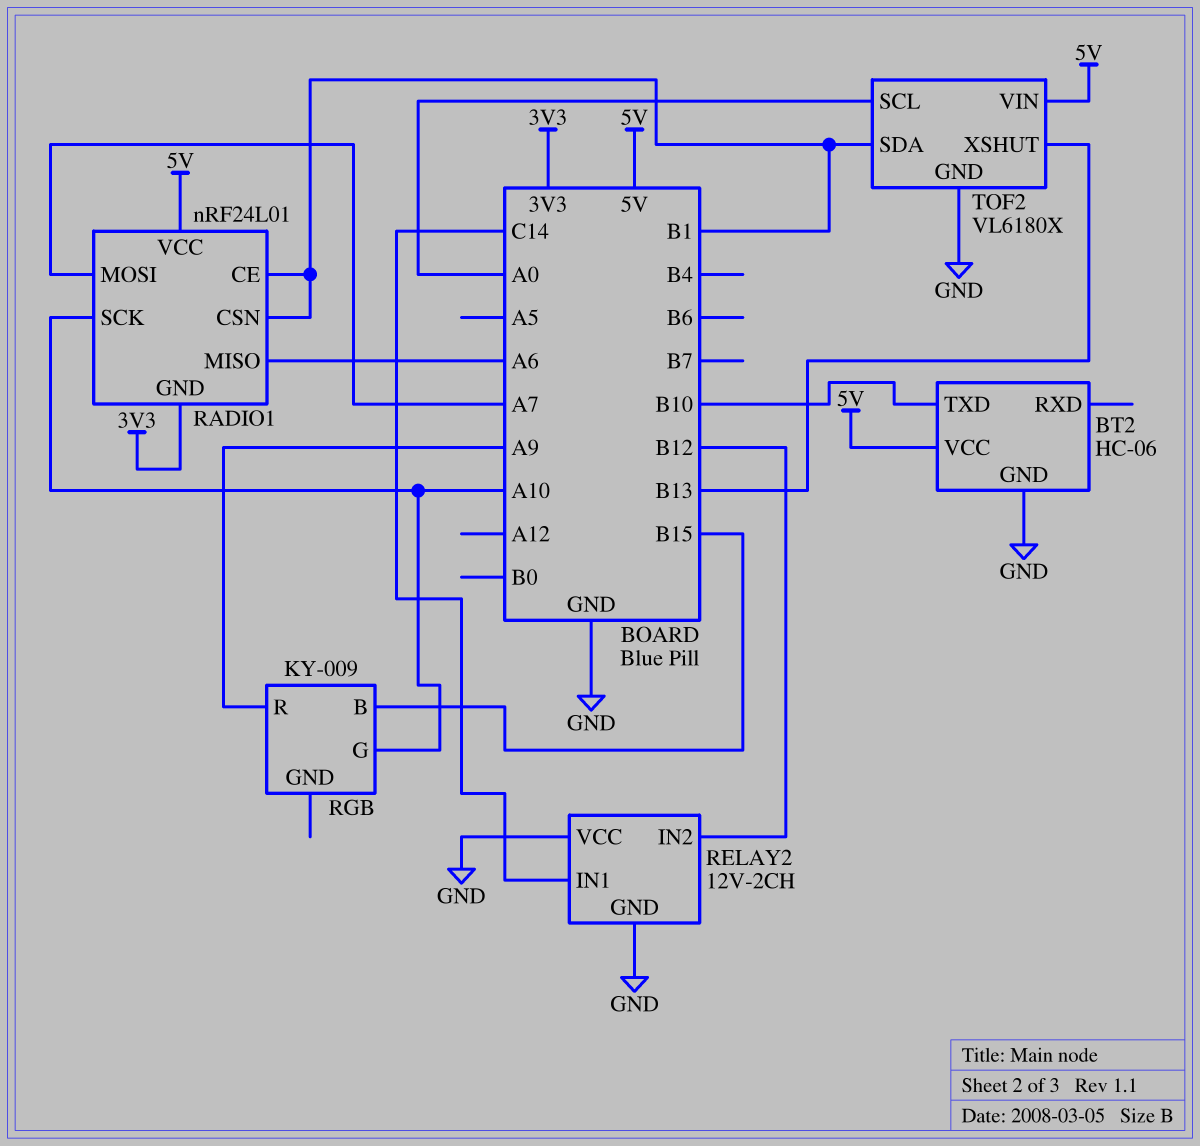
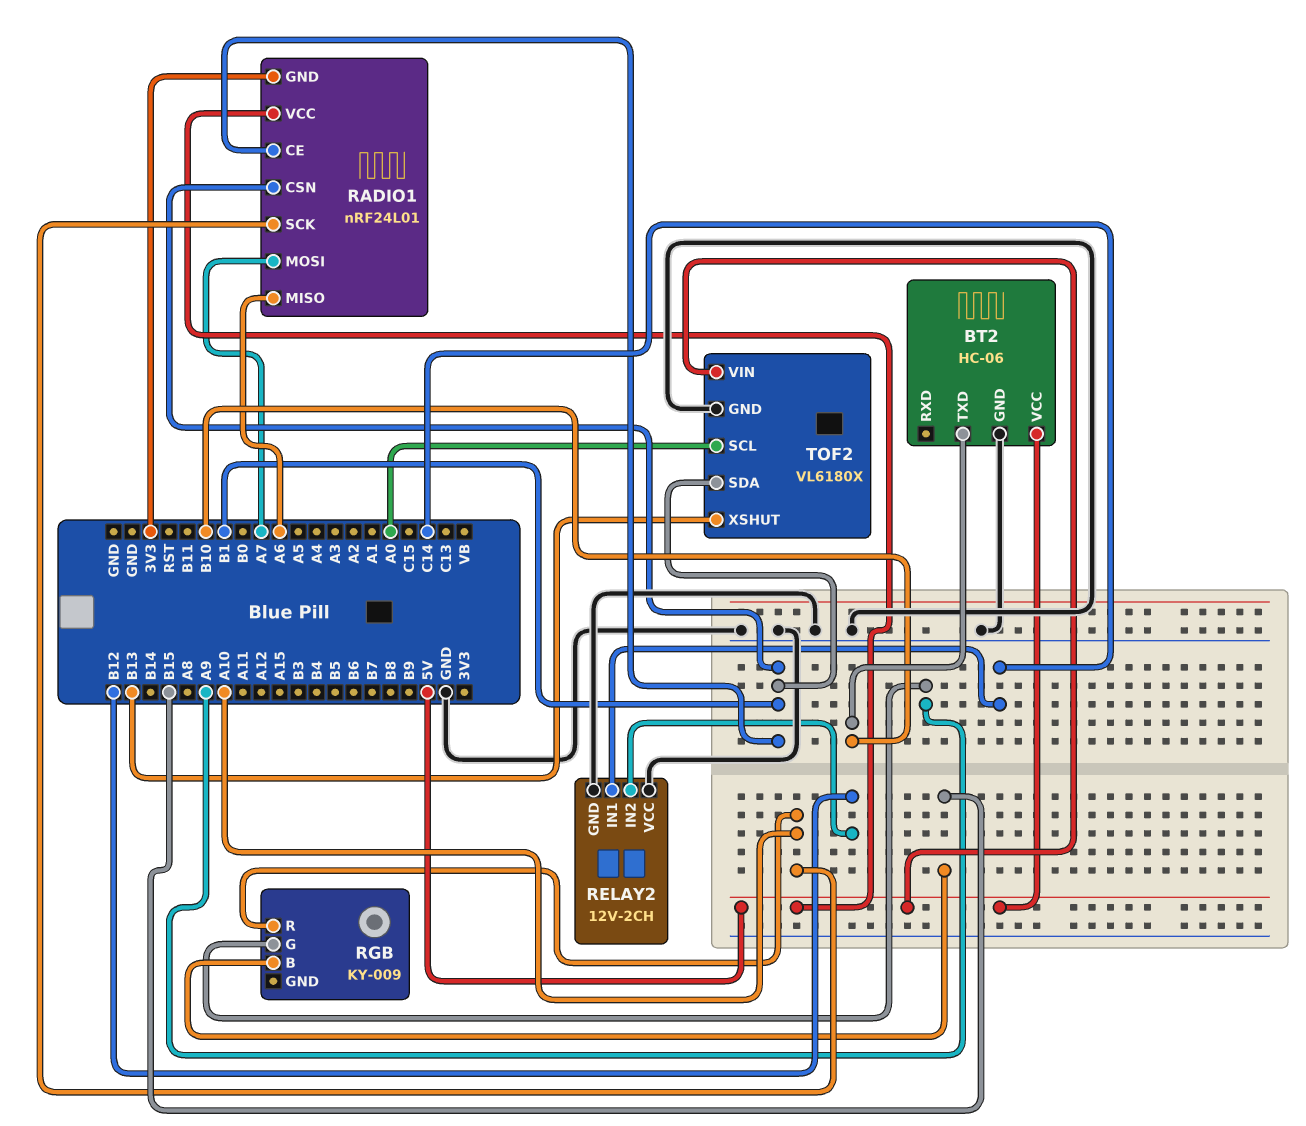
RGB pin G: A10 -> A9
RGB pin R: A9 -> A10

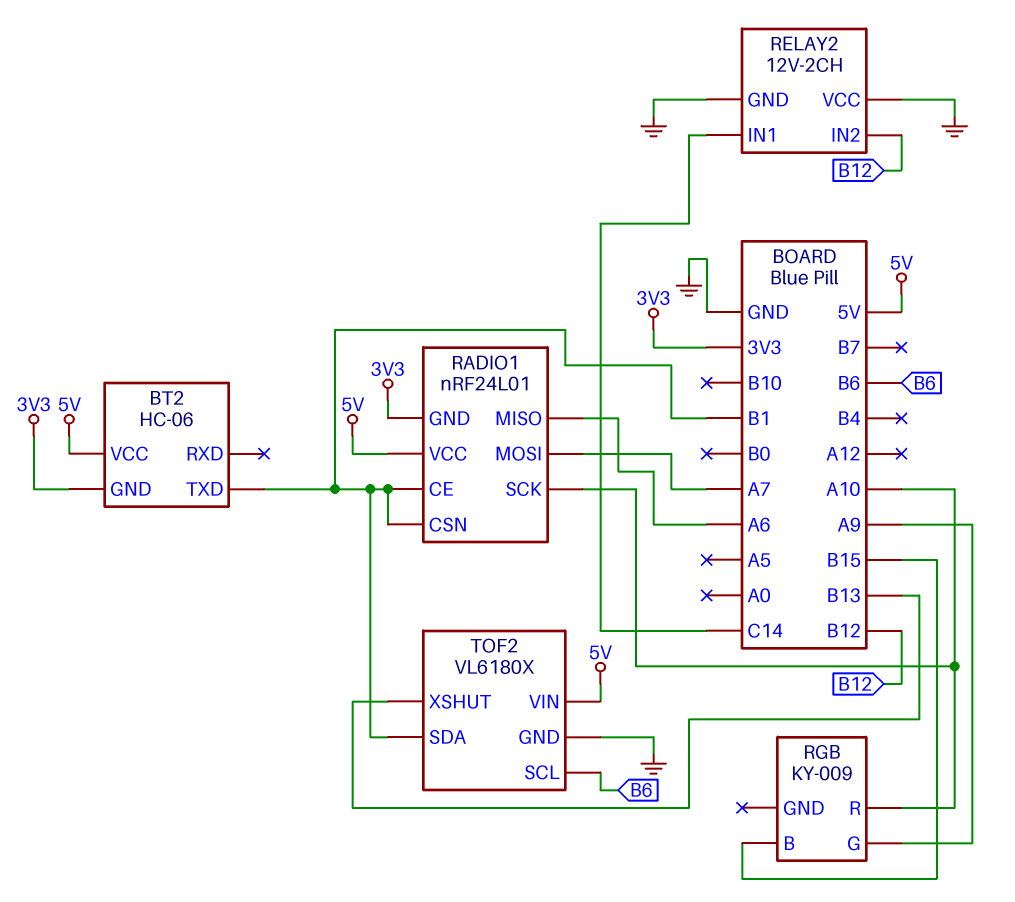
BT2 pin GND: GND -> 3V3
BT2 pin TXD: B10 -> B1
TOF2 pin SCL: A0 -> B6

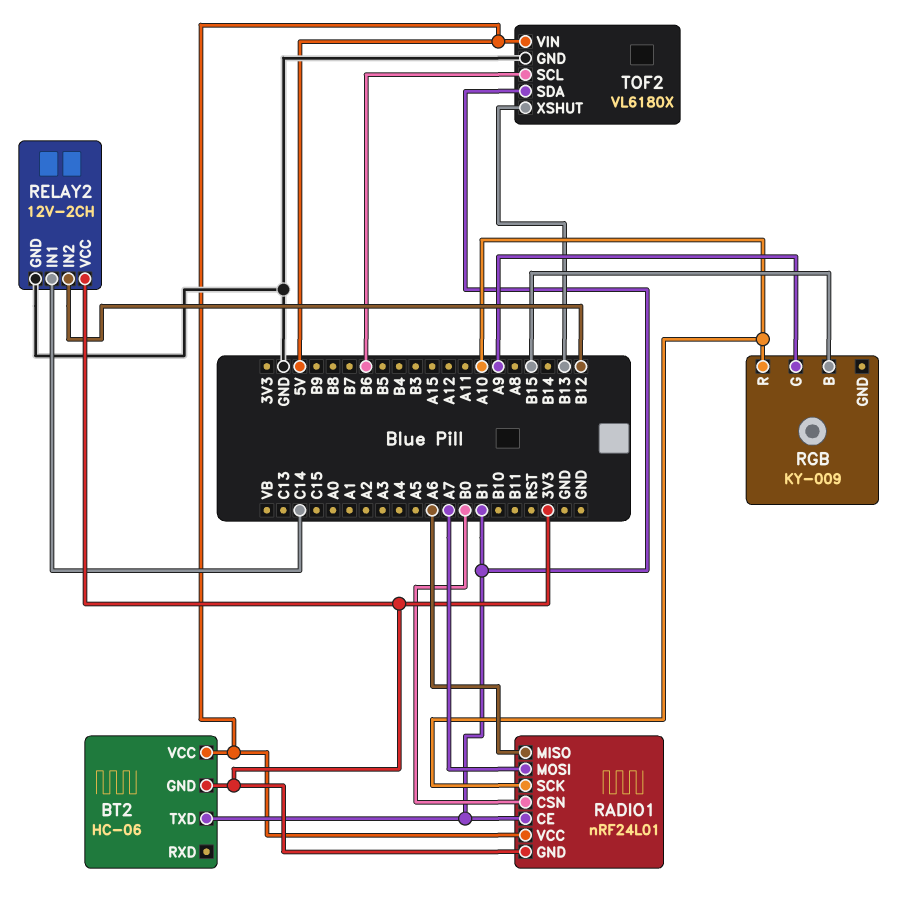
RADIO1 pin CSN: B1 -> B0
RELAY2 pin VCC: GND -> 3V3

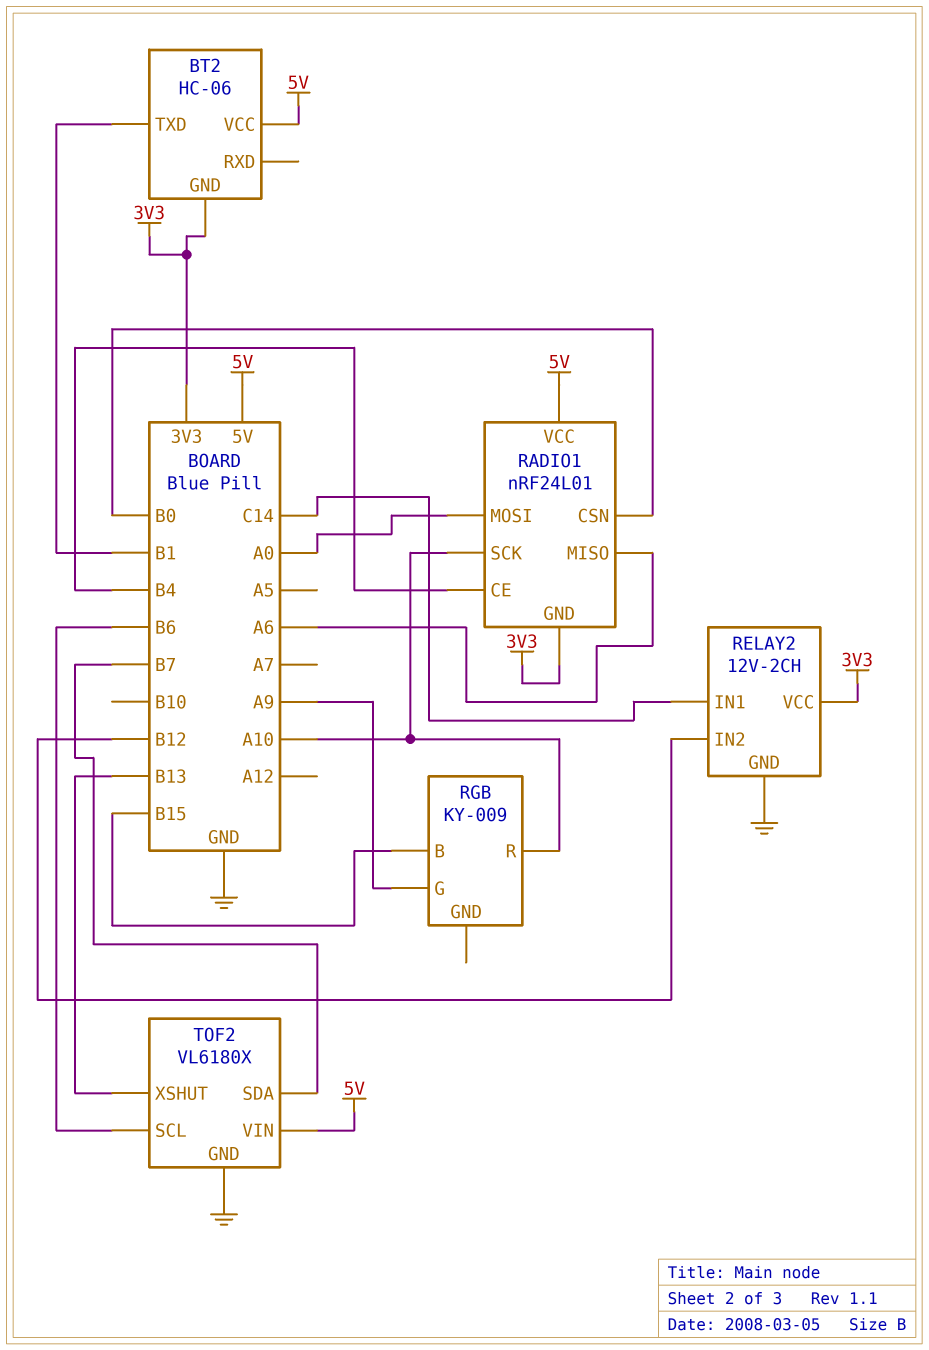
RADIO1 pin CE: B1 -> B4
RADIO1 pin MOSI: A7 -> A0
TOF2 pin SDA: B1 -> B7

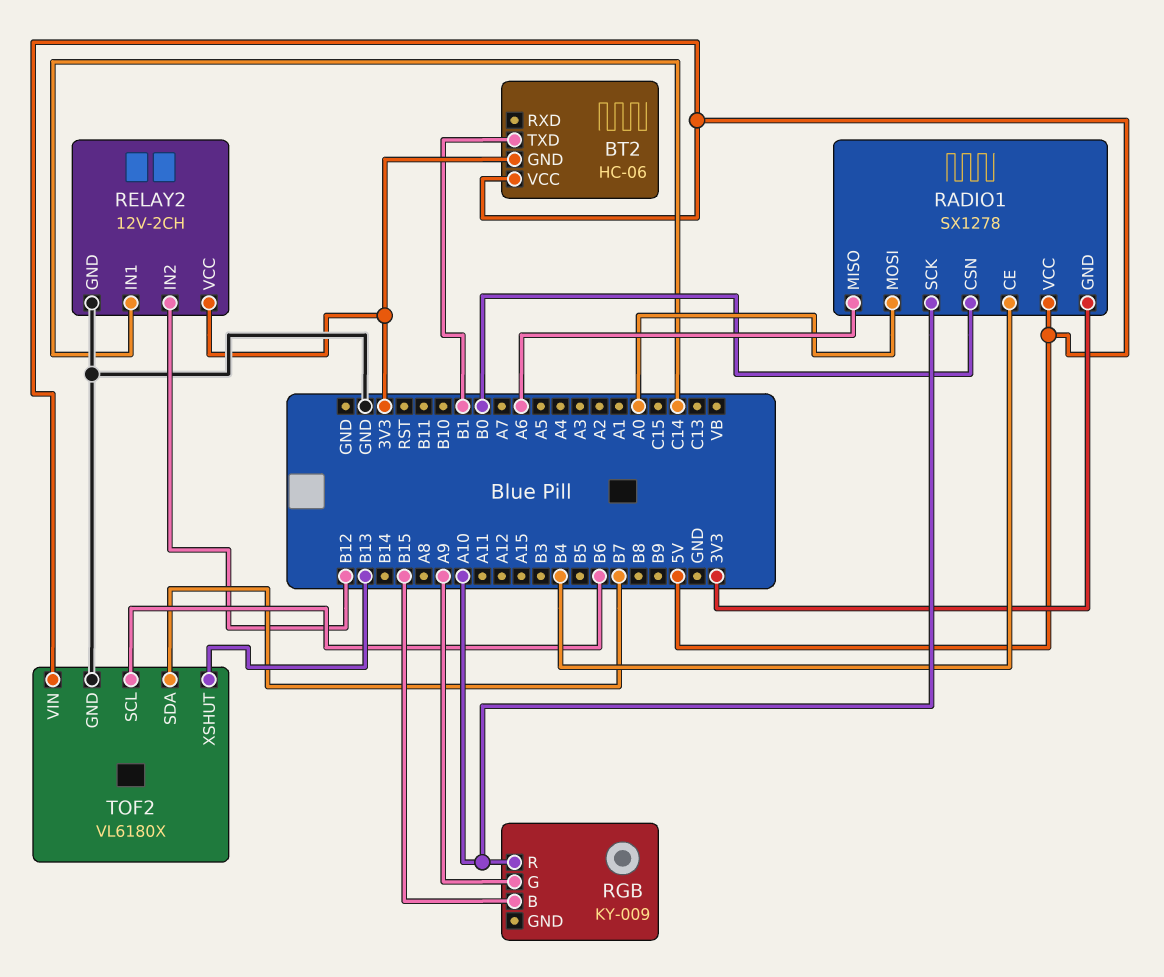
RADIO1: nRF24L01 -> SX1278

